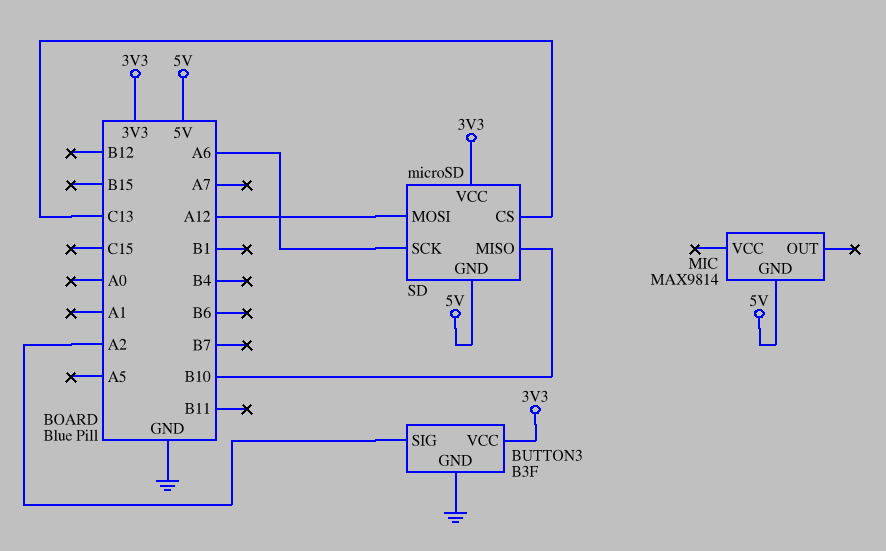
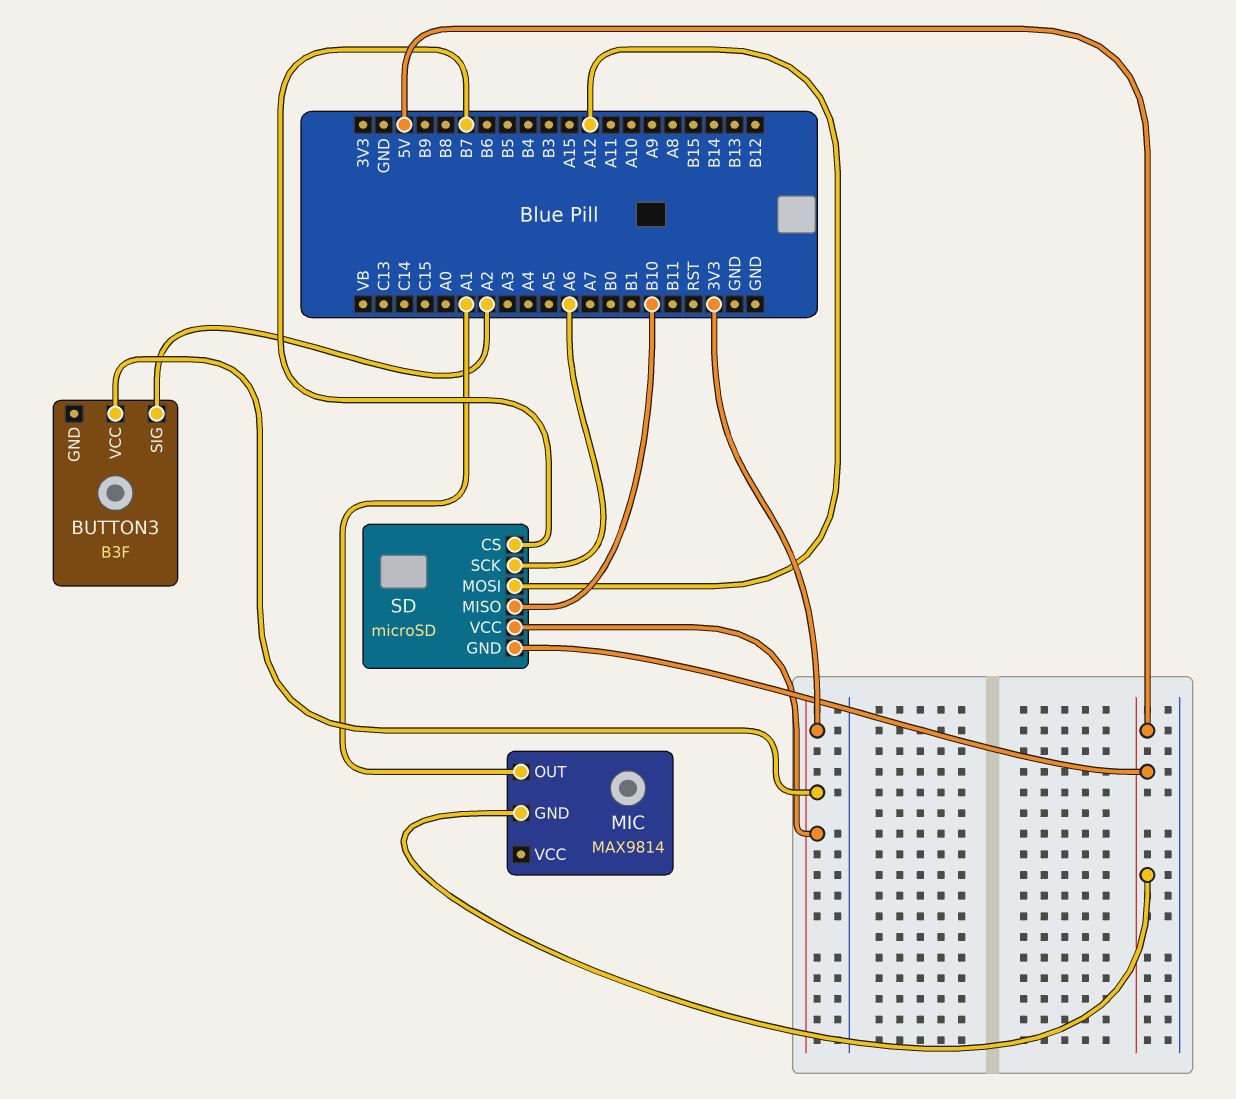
BUTTON3 pin GND: GND -> none
MIC pin OUT: none -> A1
SD pin CS: C13 -> B7

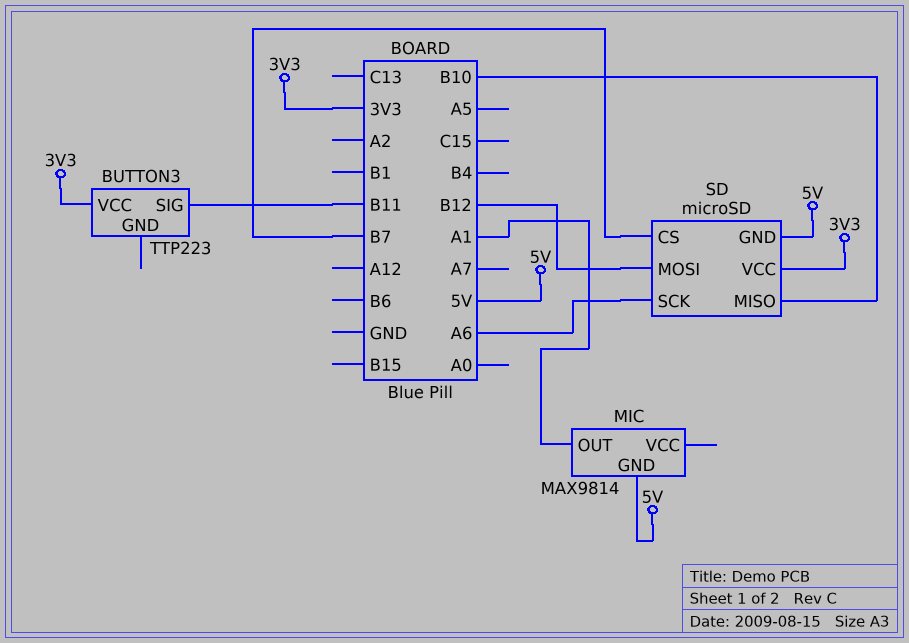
BUTTON3: B3F -> TTP223
BUTTON3 pin SIG: A2 -> B11
SD pin MOSI: A12 -> B12

